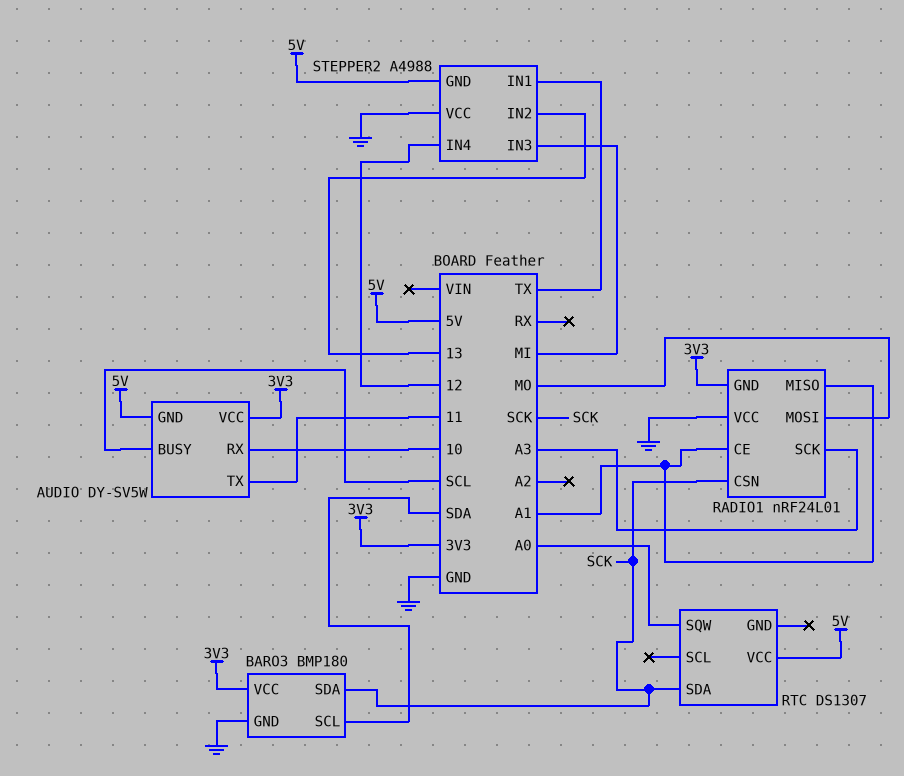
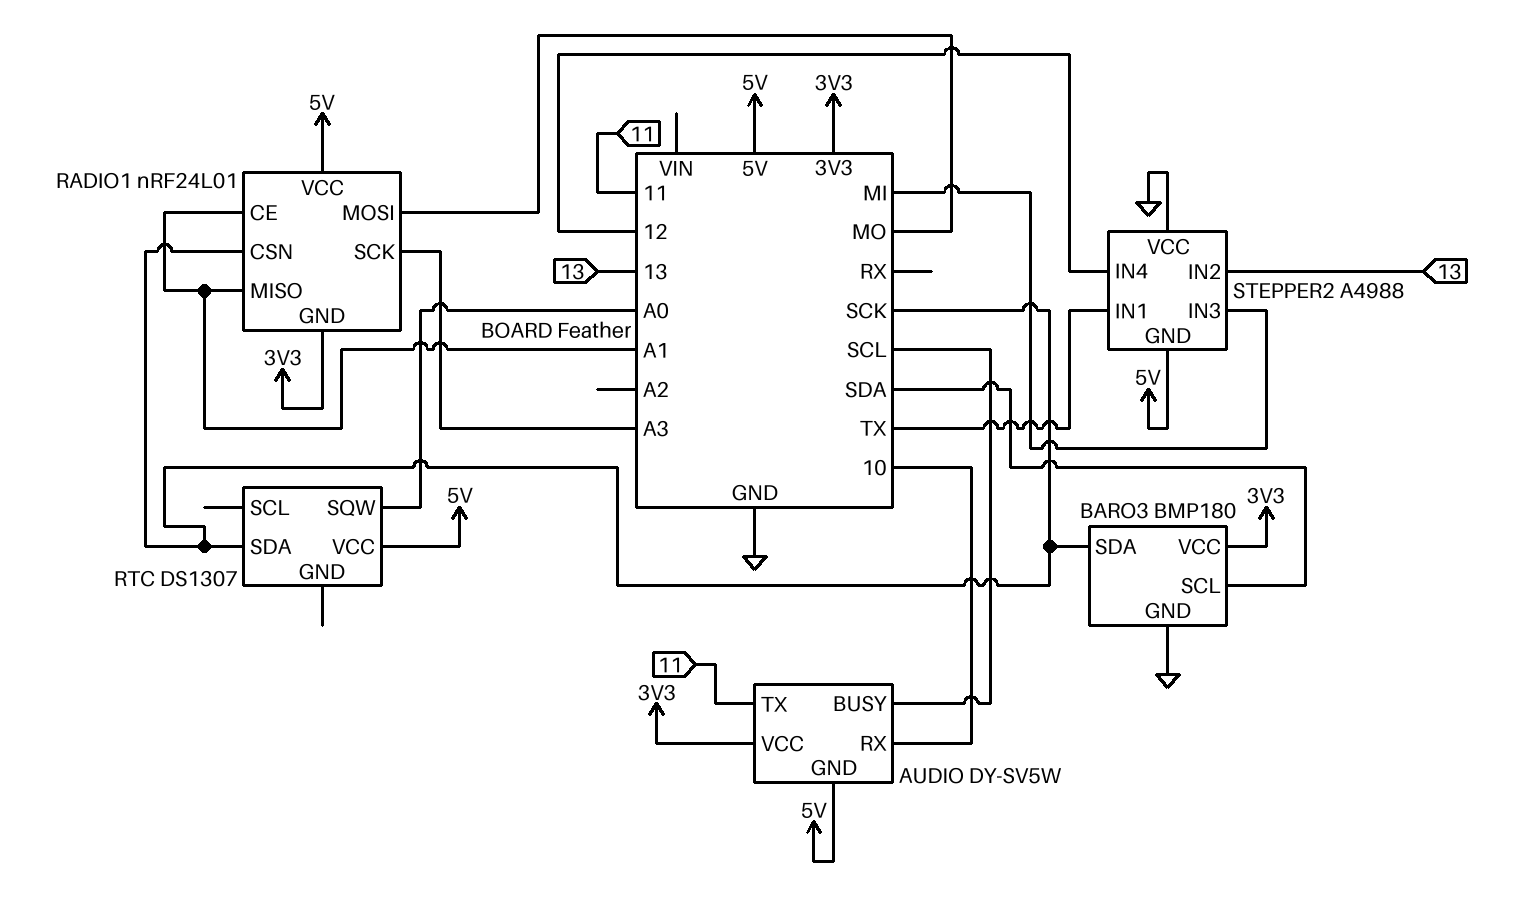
RADIO1 pin VCC: GND -> 5V

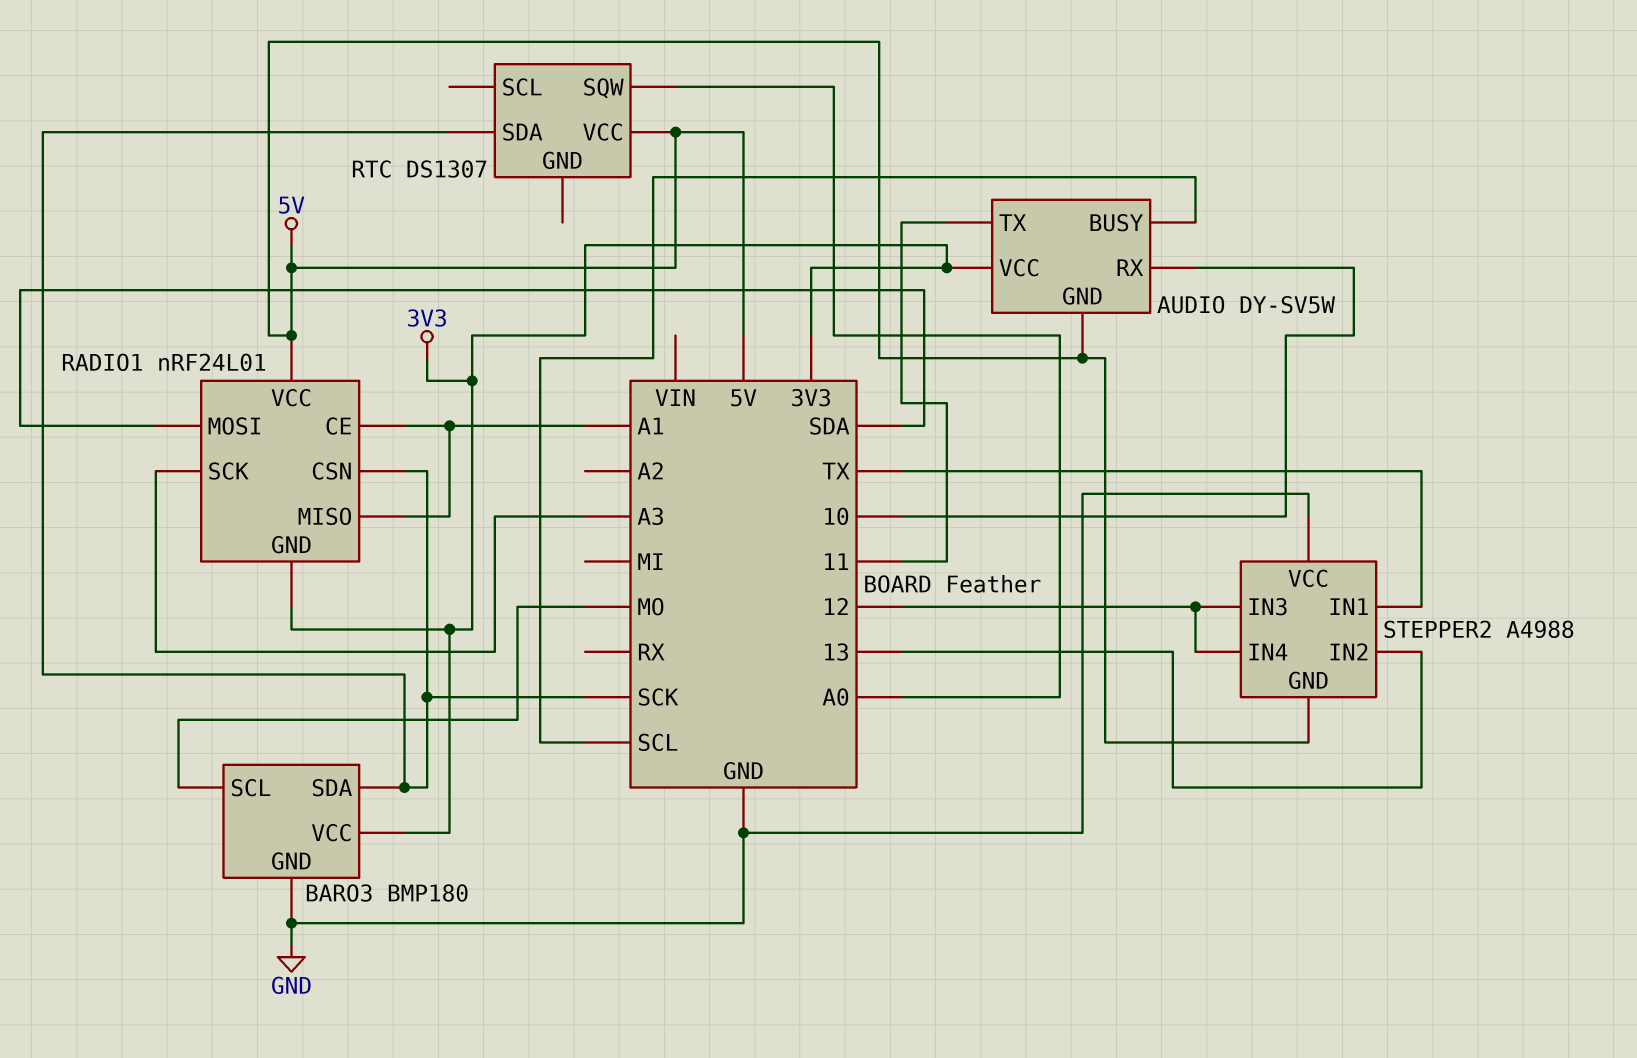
BARO3 pin SCL: SDA -> MO
RADIO1 pin MOSI: MO -> SDA
STEPPER2 pin IN3: MI -> 12

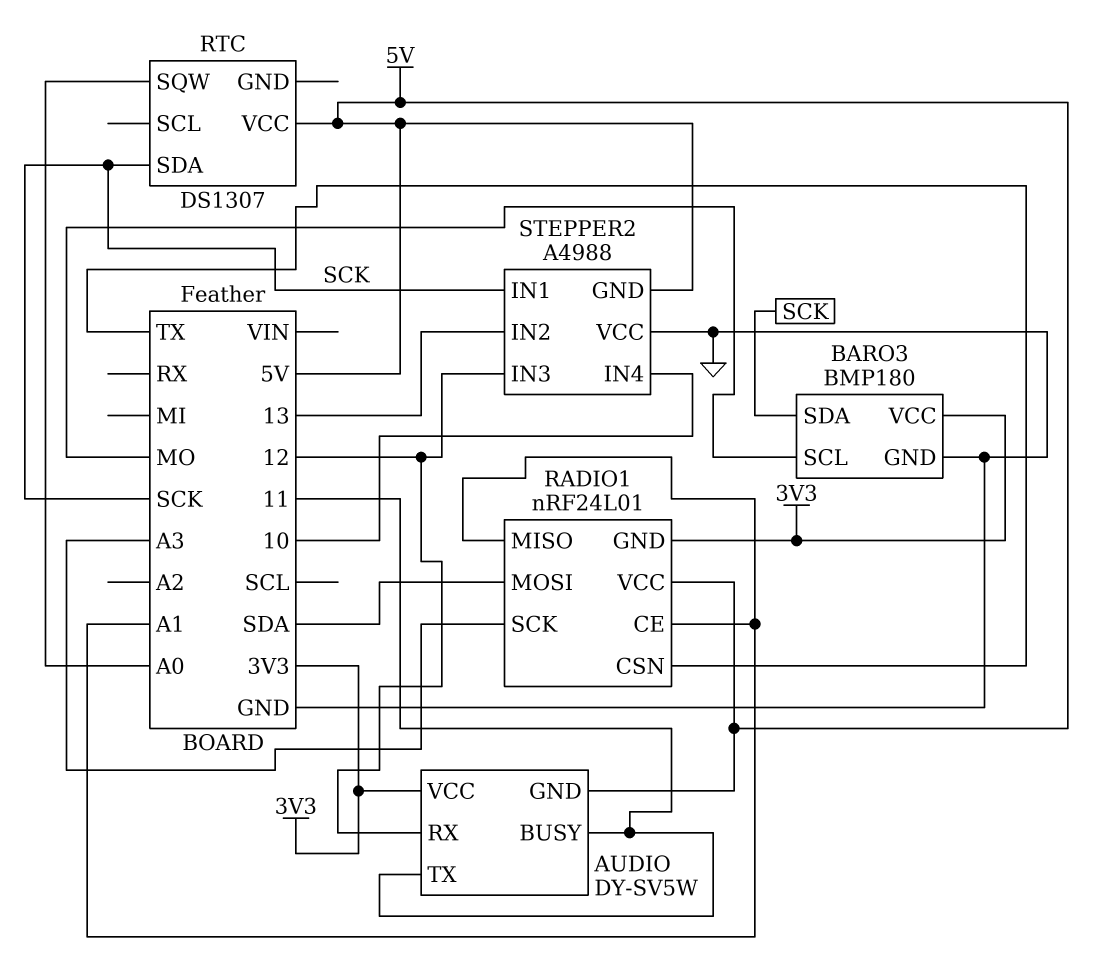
AUDIO pin BUSY: SCL -> 11
AUDIO pin RX: 10 -> 12
RADIO1 pin CSN: SCK -> TX
STEPPER2 pin IN1: TX -> SCK
STEPPER2 pin IN4: 12 -> 10

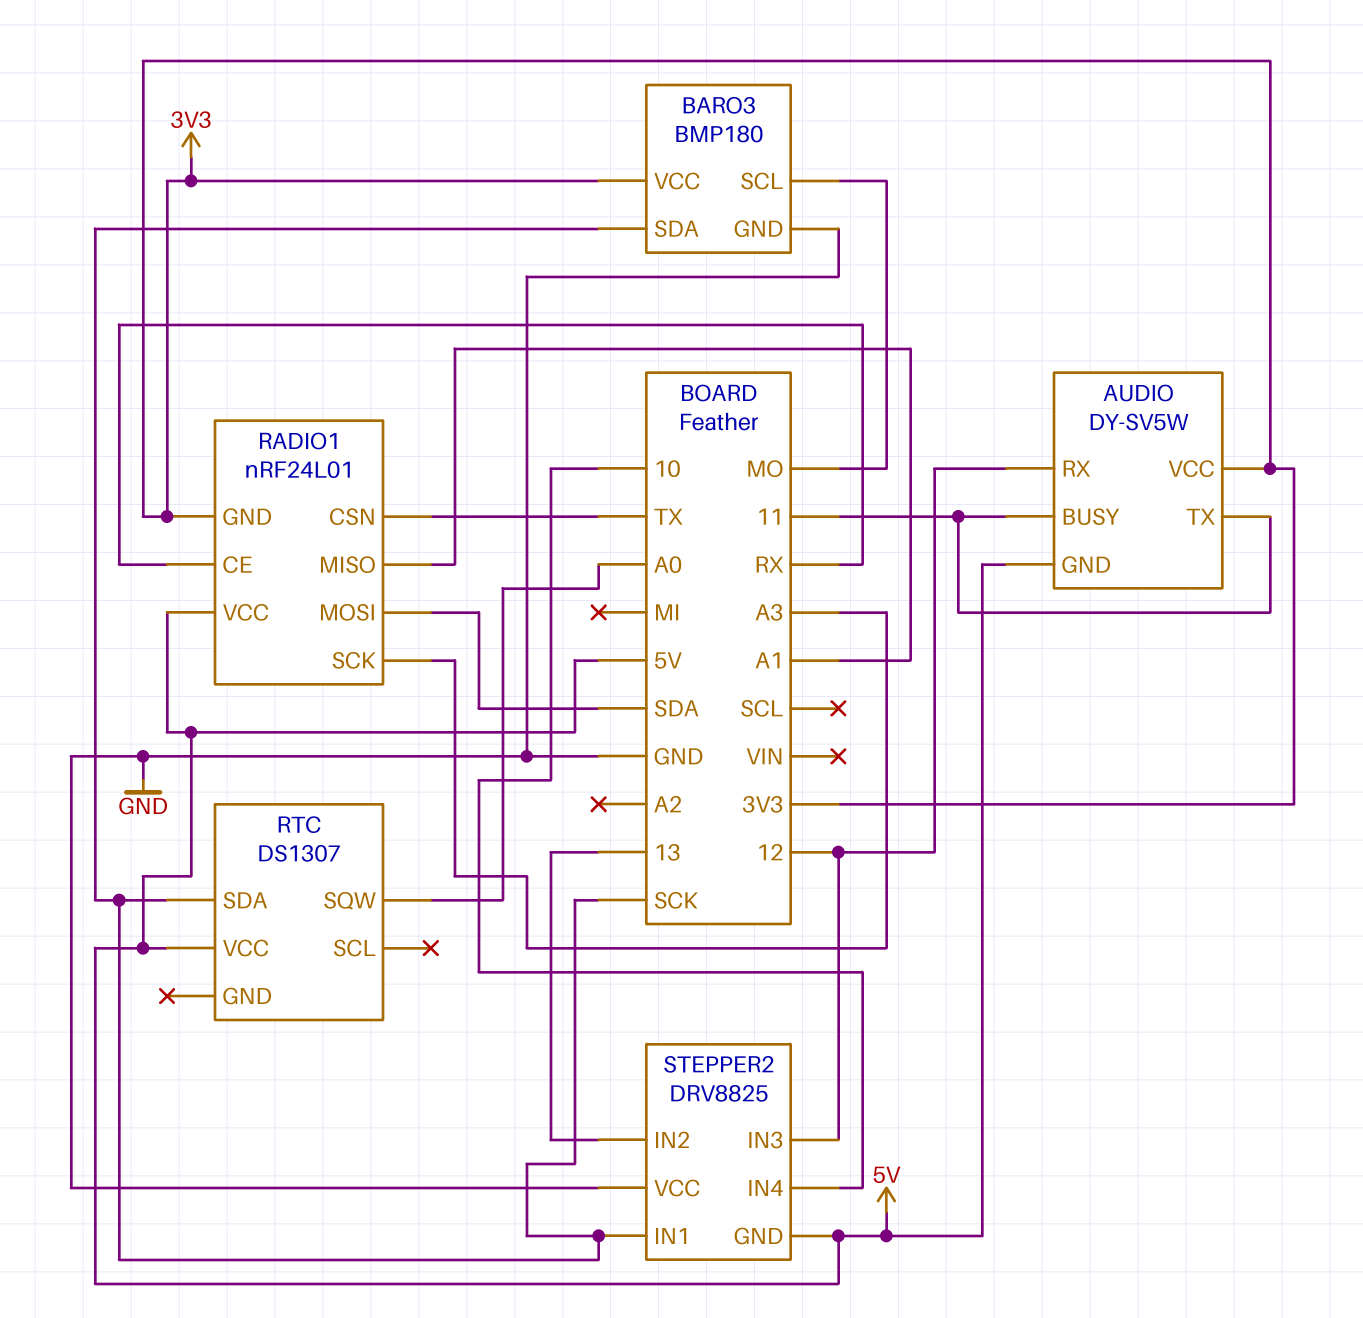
RADIO1 pin CE: A1 -> RX
STEPPER2: A4988 -> DRV8825

